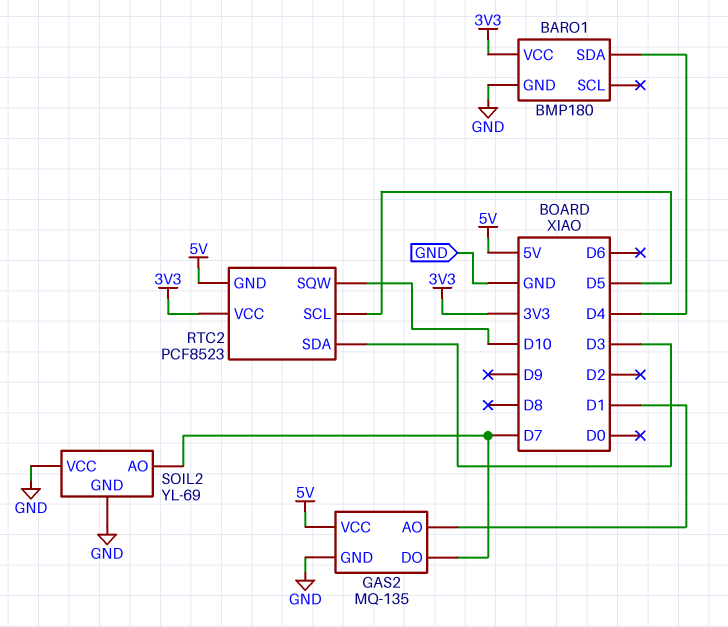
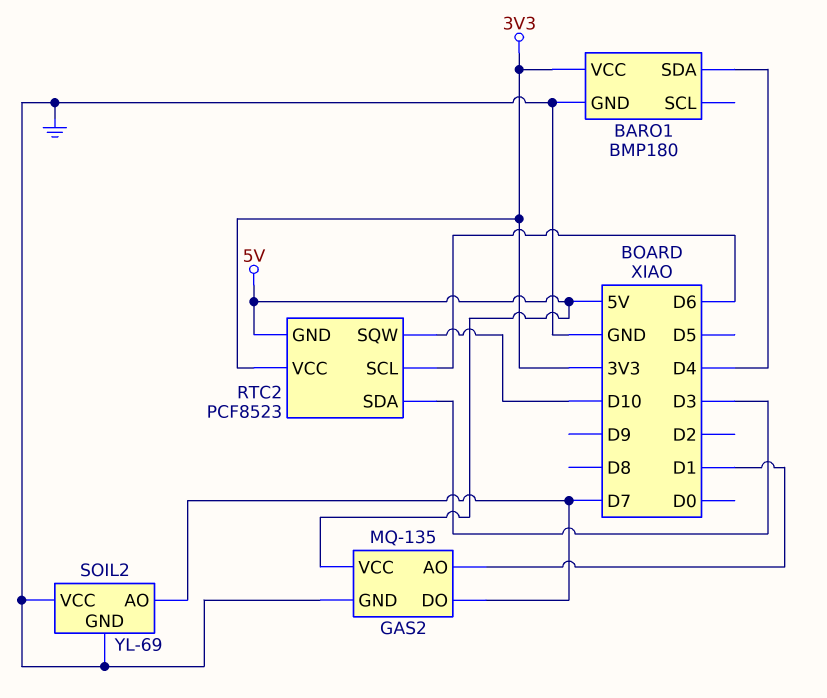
RTC2 pin SCL: D5 -> D6

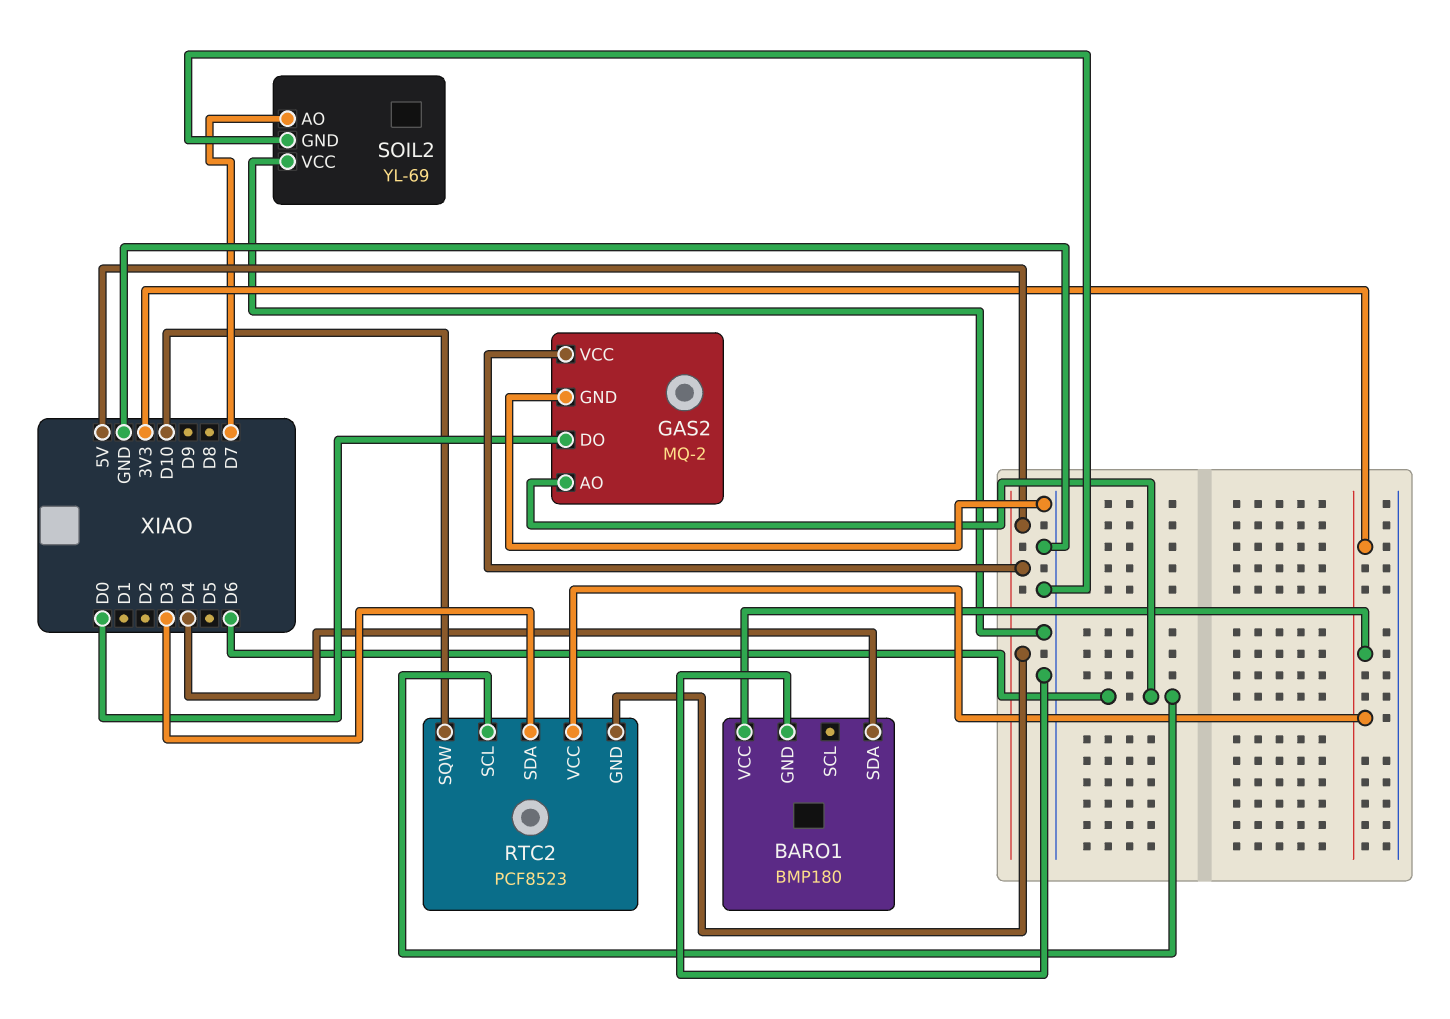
GAS2: MQ-135 -> MQ-2
GAS2 pin AO: D1 -> D6
GAS2 pin DO: D7 -> D0

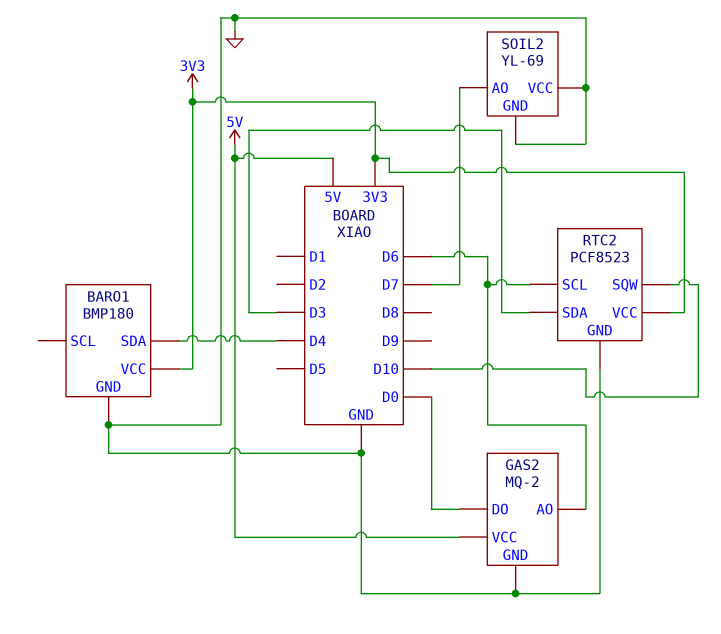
RTC2 pin GND: 5V -> GND

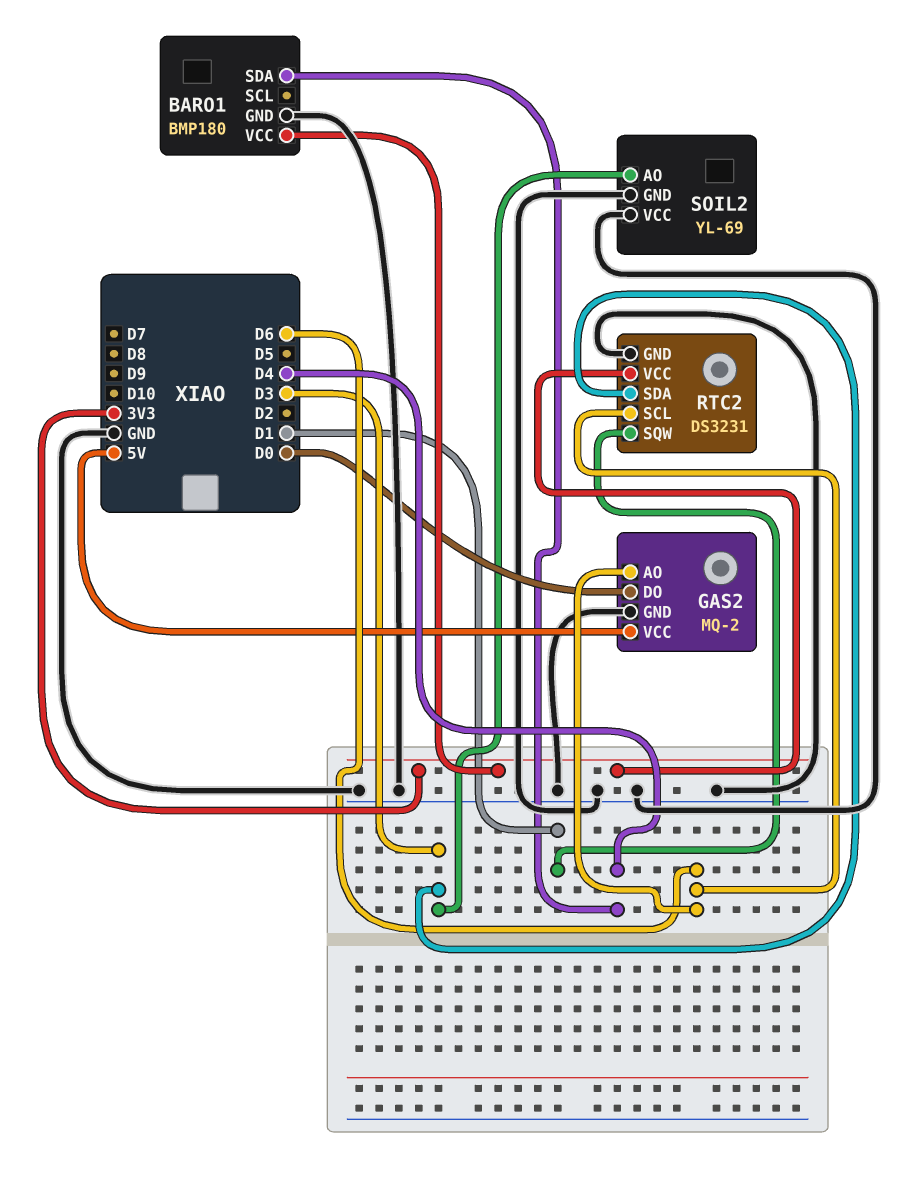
RTC2: PCF8523 -> DS3231
RTC2 pin SQW: D10 -> D1
SOIL2 pin AO: D7 -> D3

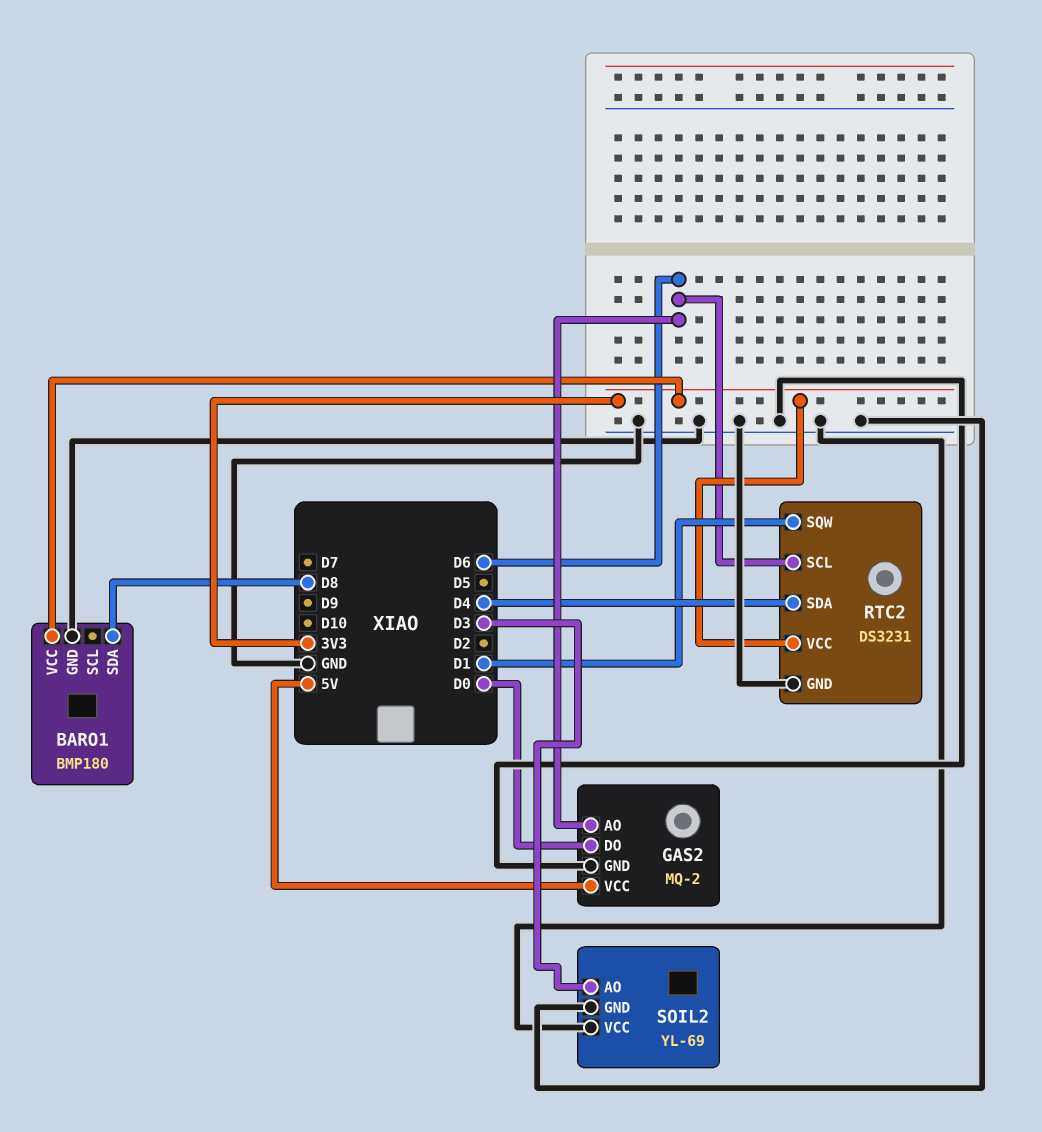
BARO1 pin SDA: D4 -> D8
RTC2 pin SDA: D3 -> D4

